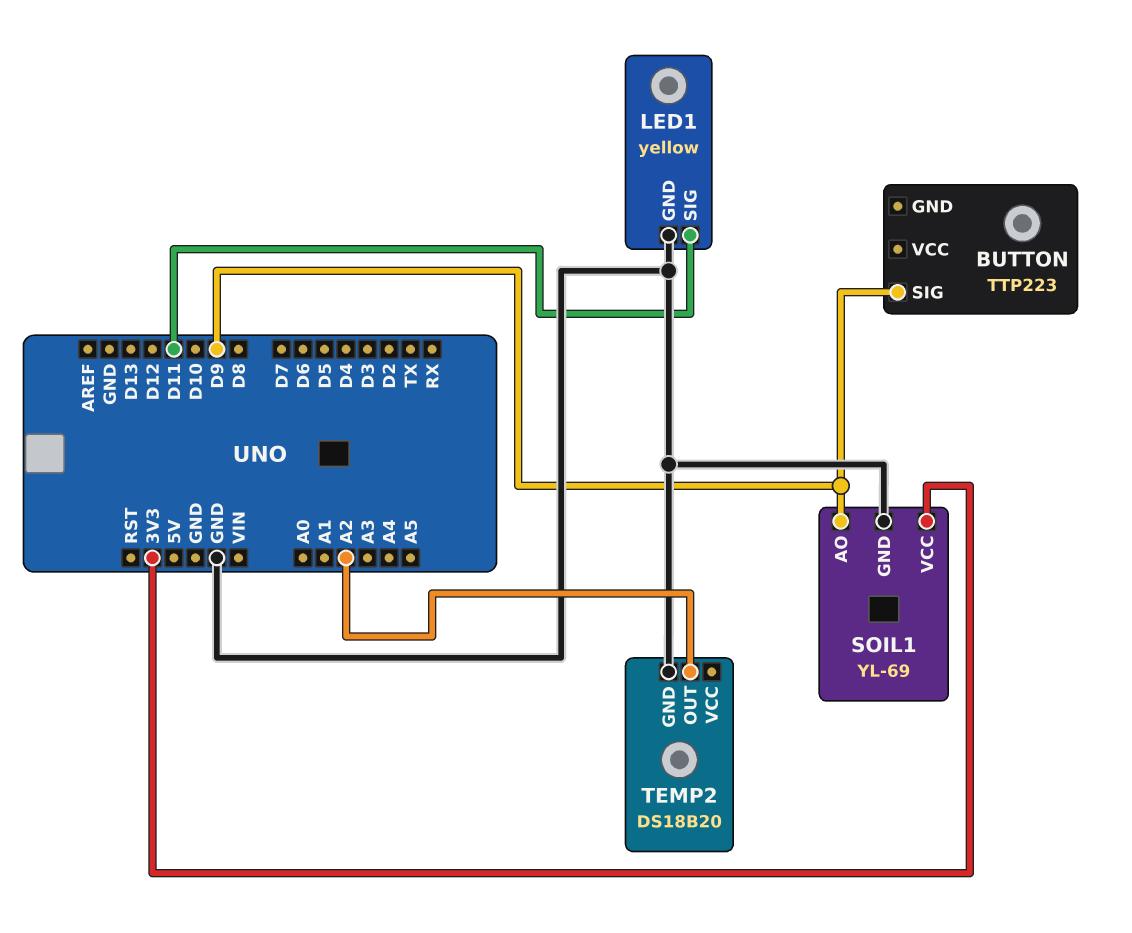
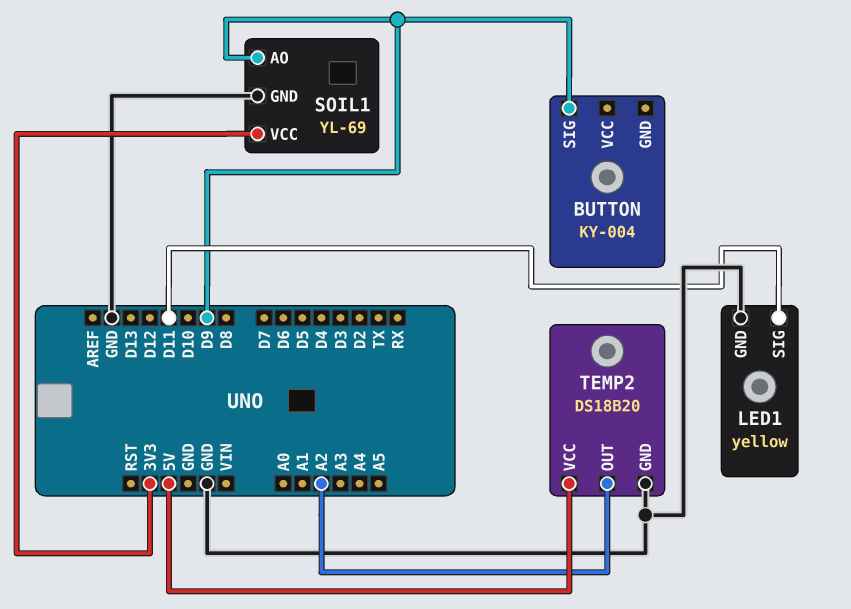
BUTTON: TTP223 -> KY-004
TEMP2 pin VCC: none -> 5V

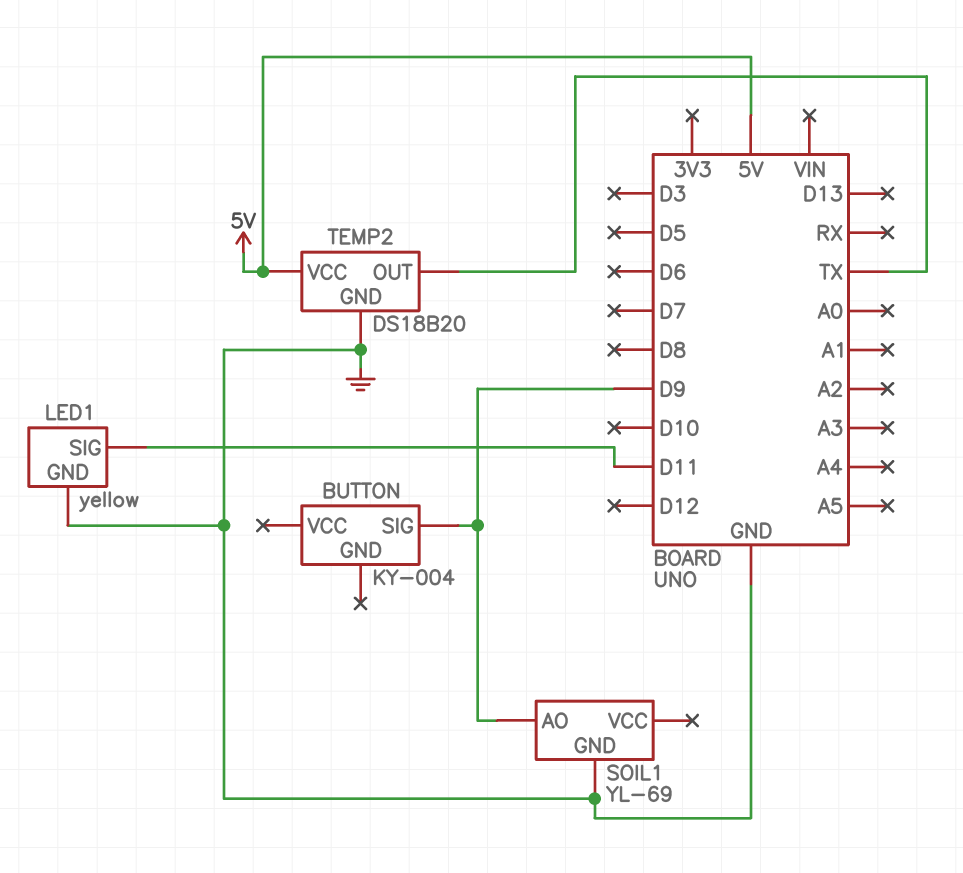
SOIL1 pin VCC: 3V3 -> none
TEMP2 pin OUT: A2 -> TX

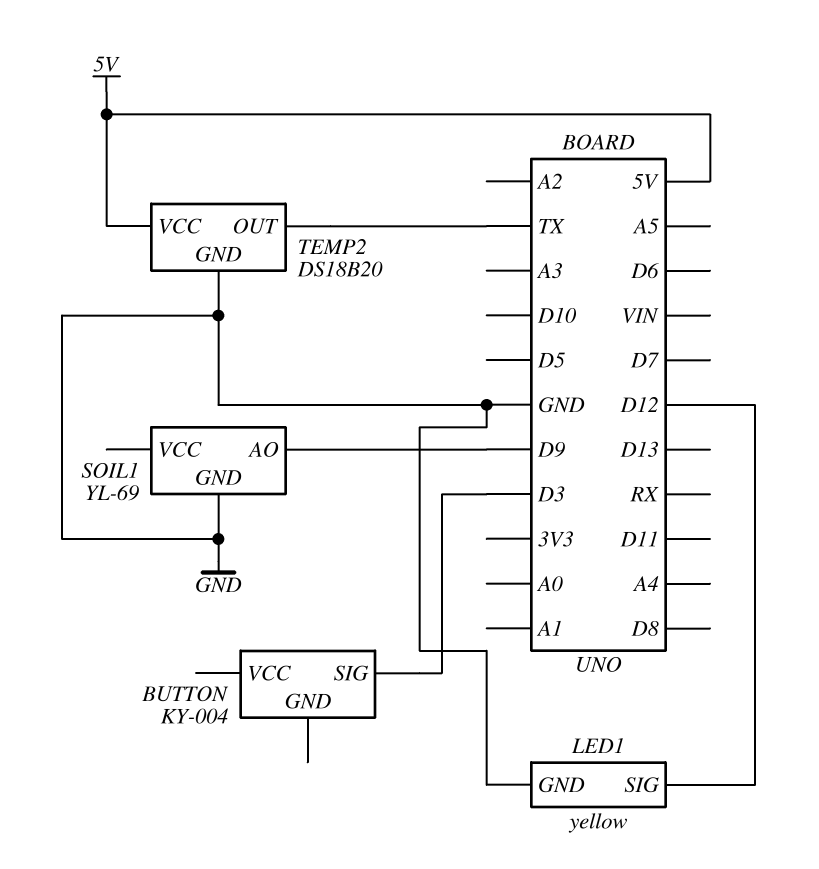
BUTTON pin SIG: D9 -> D3
LED1 pin SIG: D11 -> D12

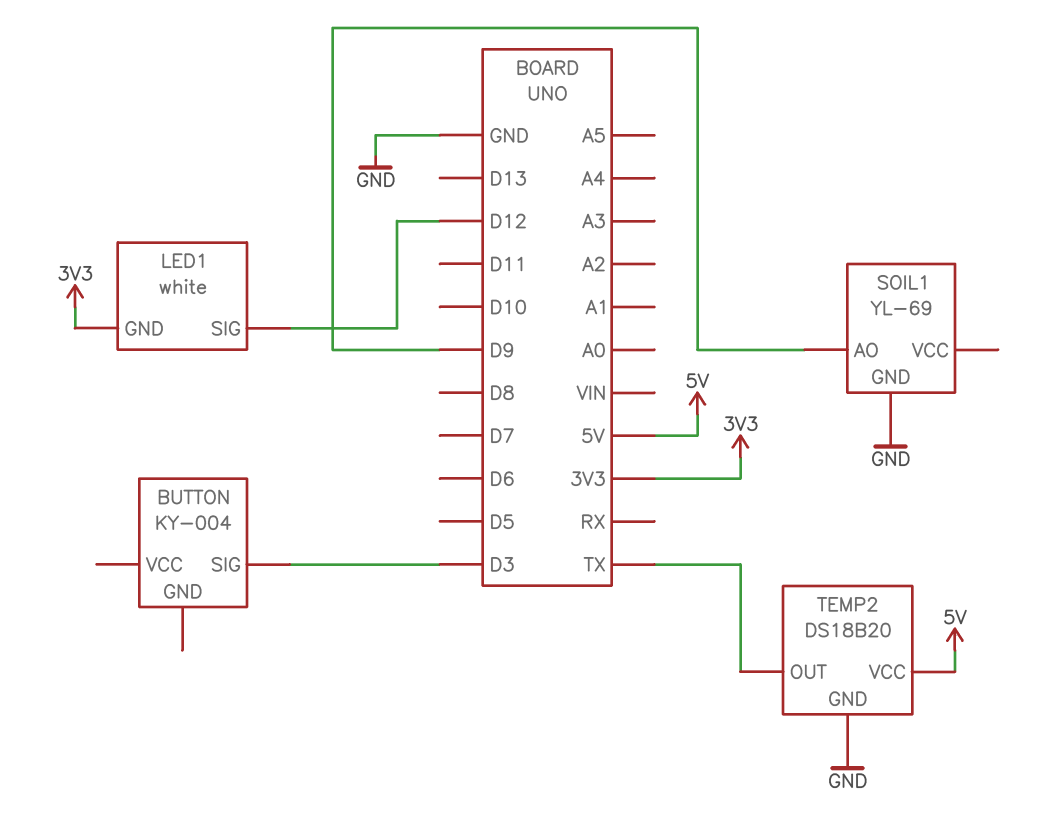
LED1: yellow -> white
LED1 pin GND: GND -> 3V3

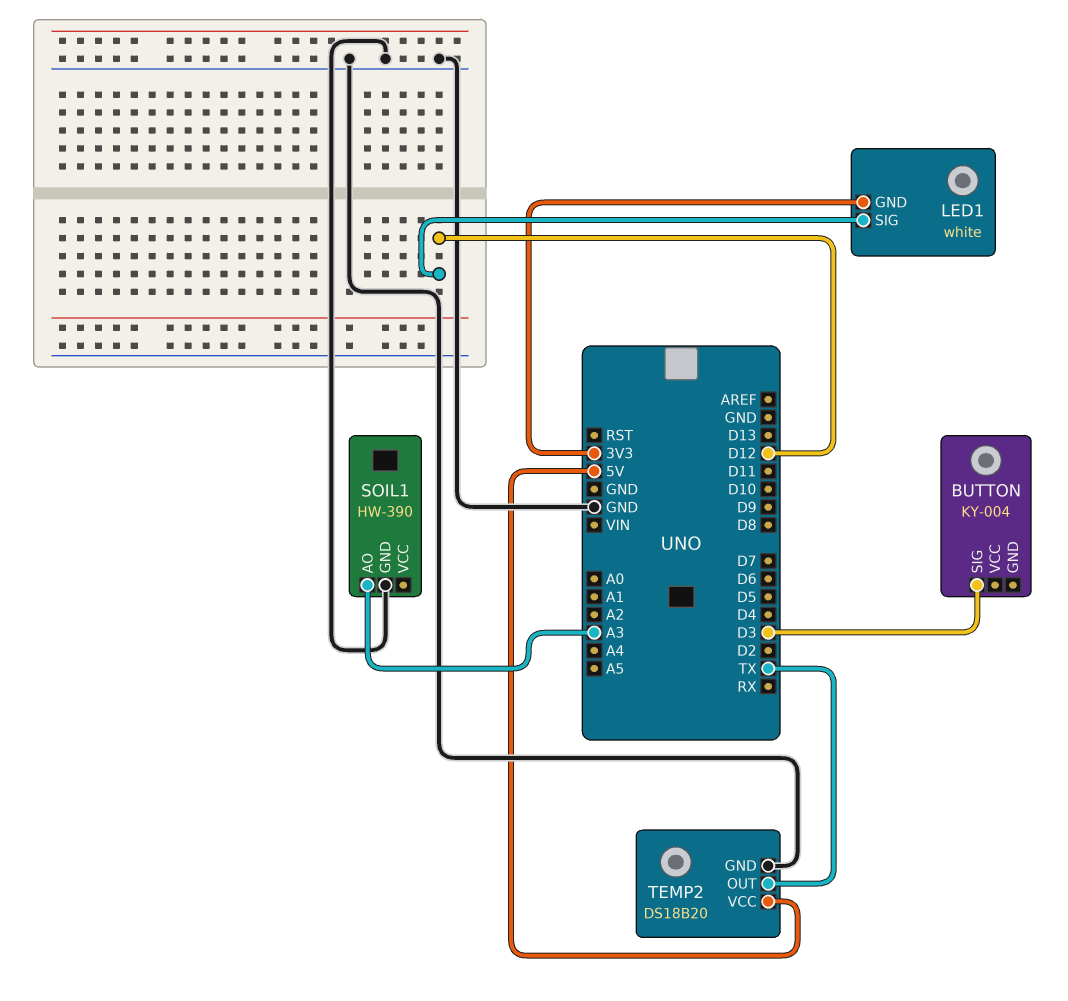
SOIL1: YL-69 -> HW-390
SOIL1 pin AO: D9 -> A3

